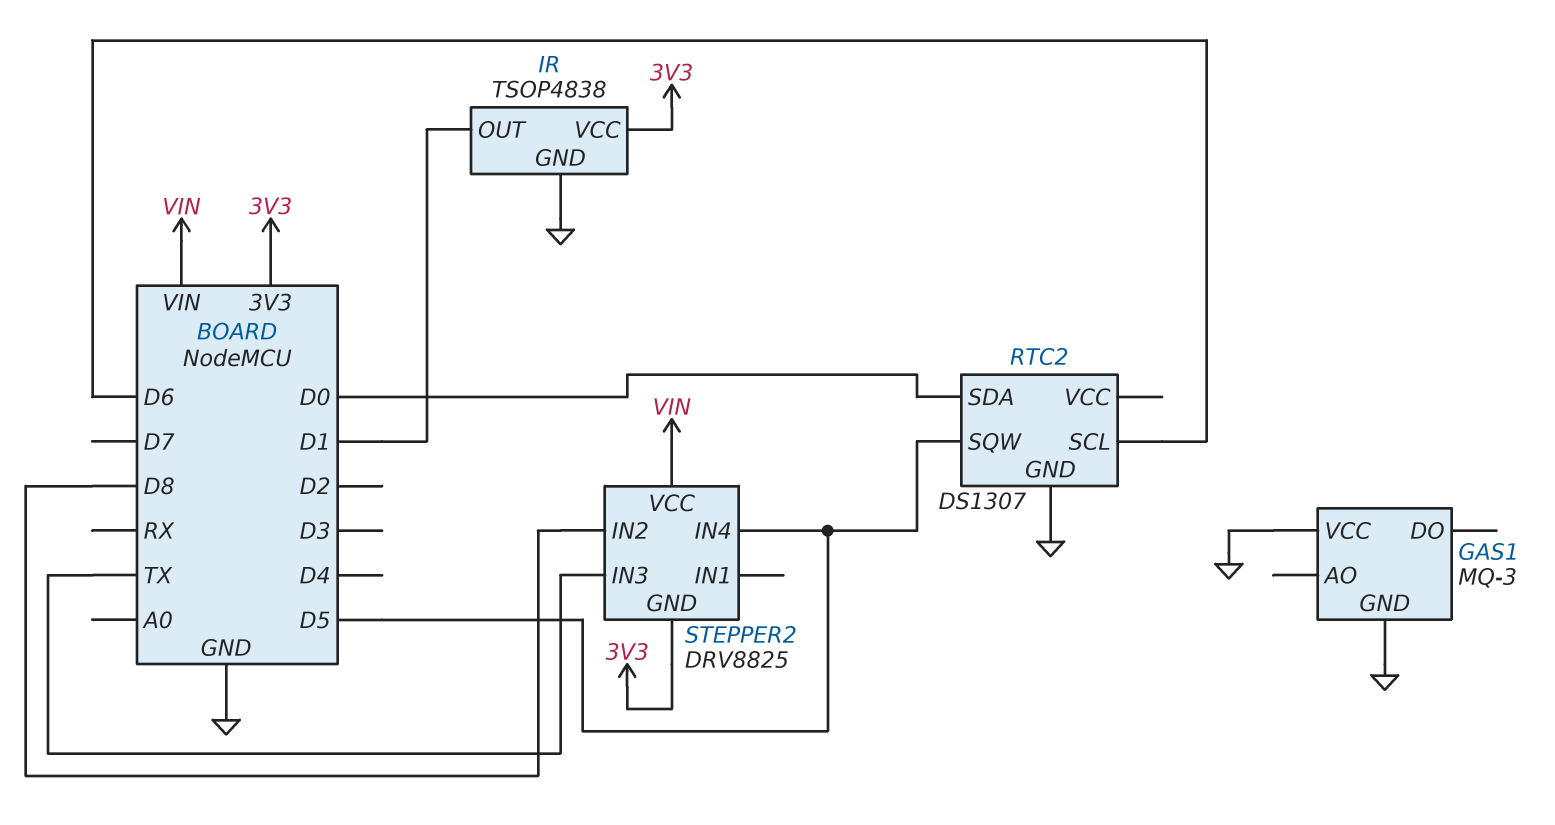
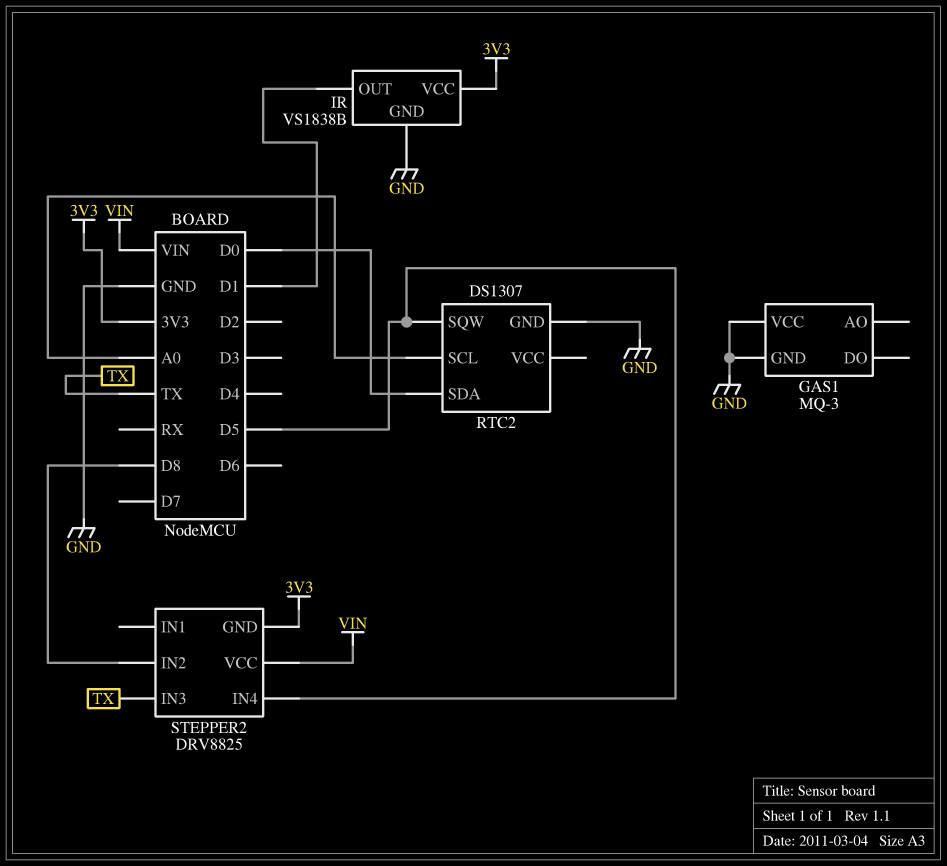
IR: TSOP4838 -> VS1838B
RTC2 pin SCL: D6 -> A0

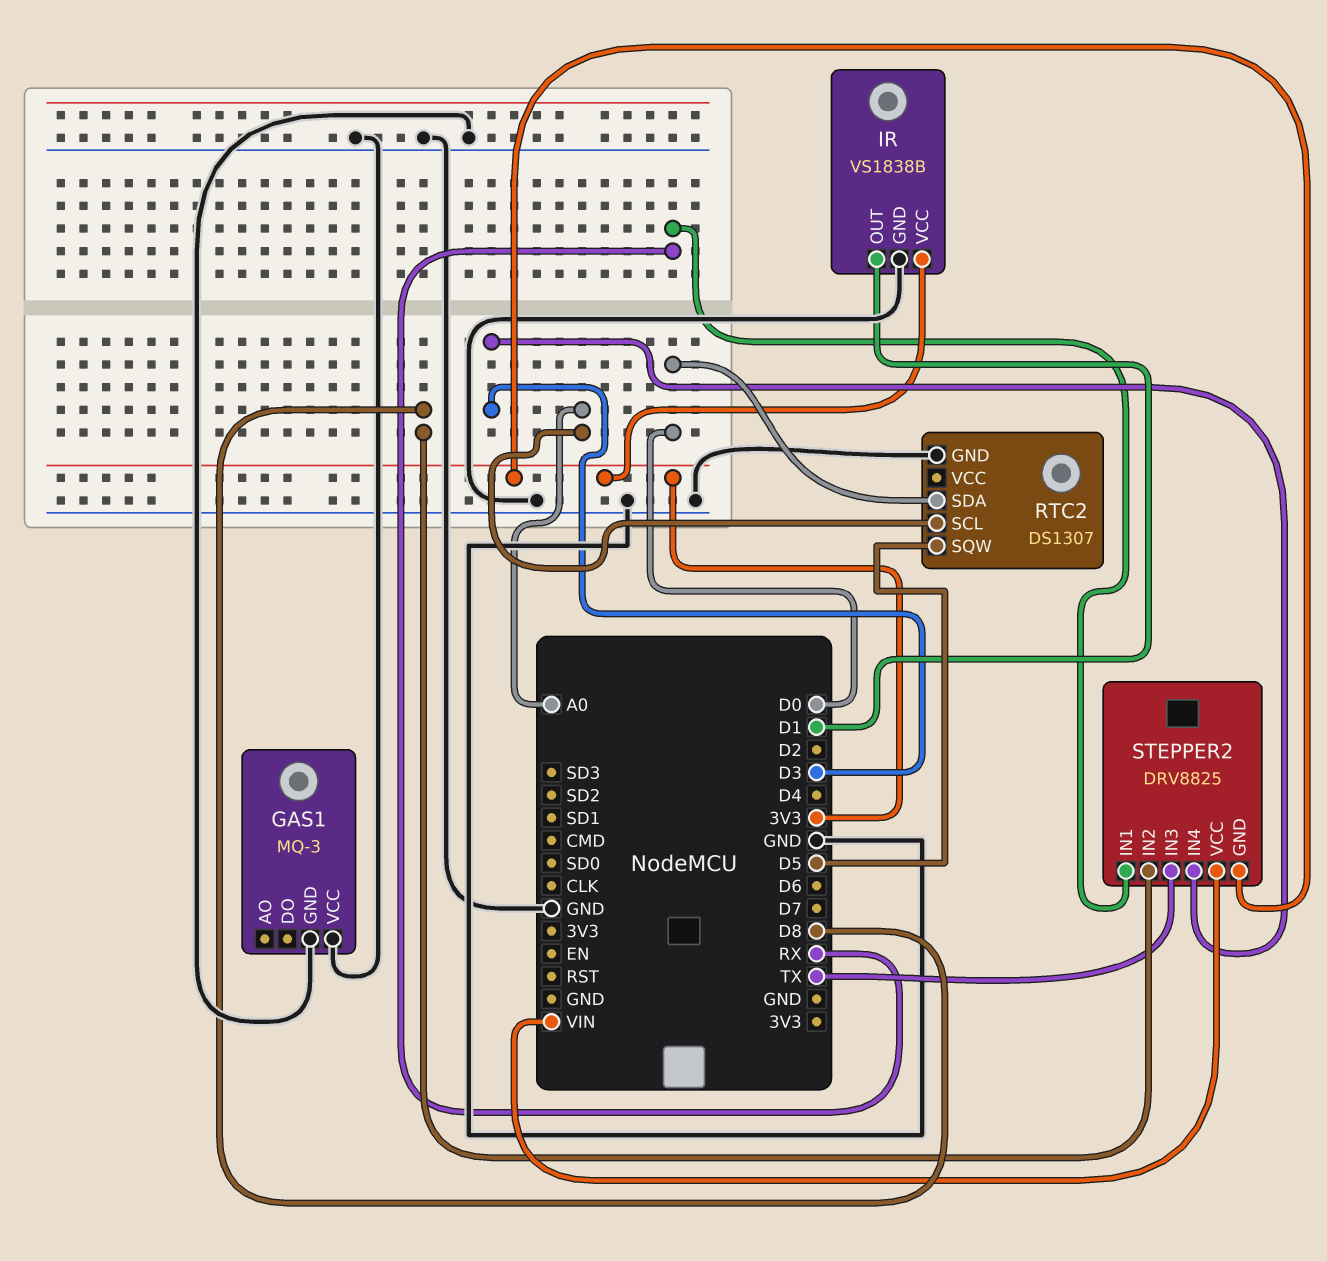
STEPPER2 pin IN1: none -> RX
STEPPER2 pin IN4: D5 -> D3

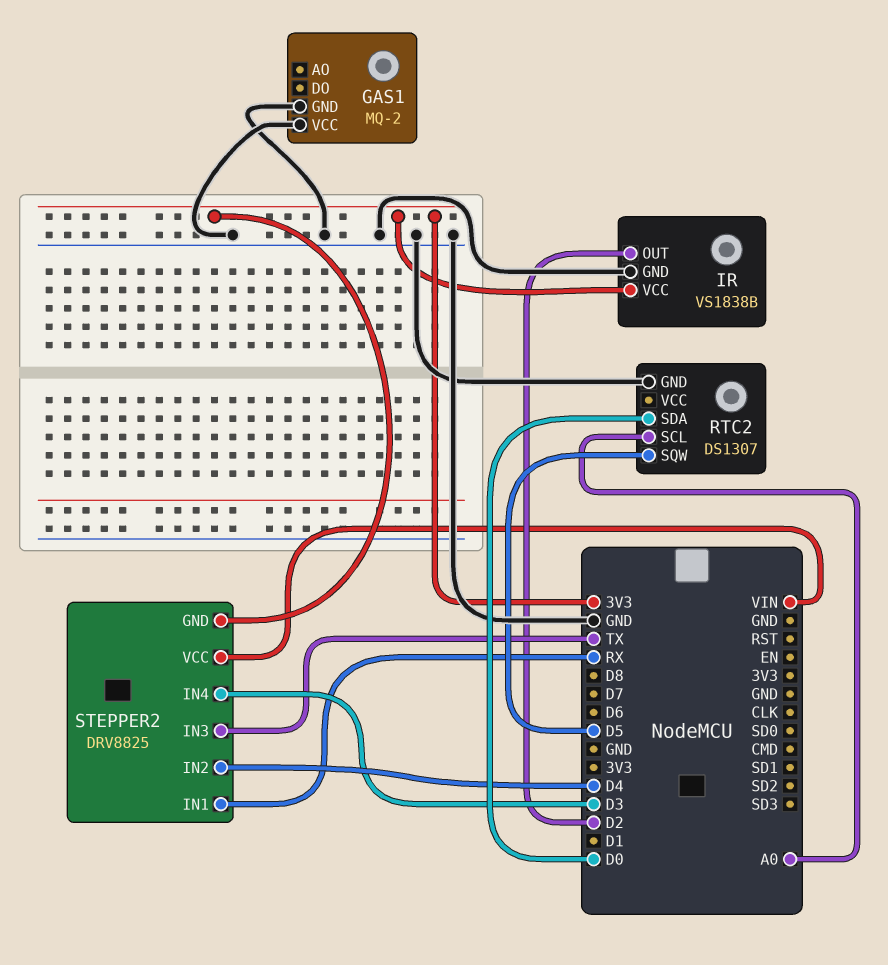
GAS1: MQ-3 -> MQ-2
IR pin OUT: D1 -> D2
STEPPER2 pin IN2: D8 -> D4

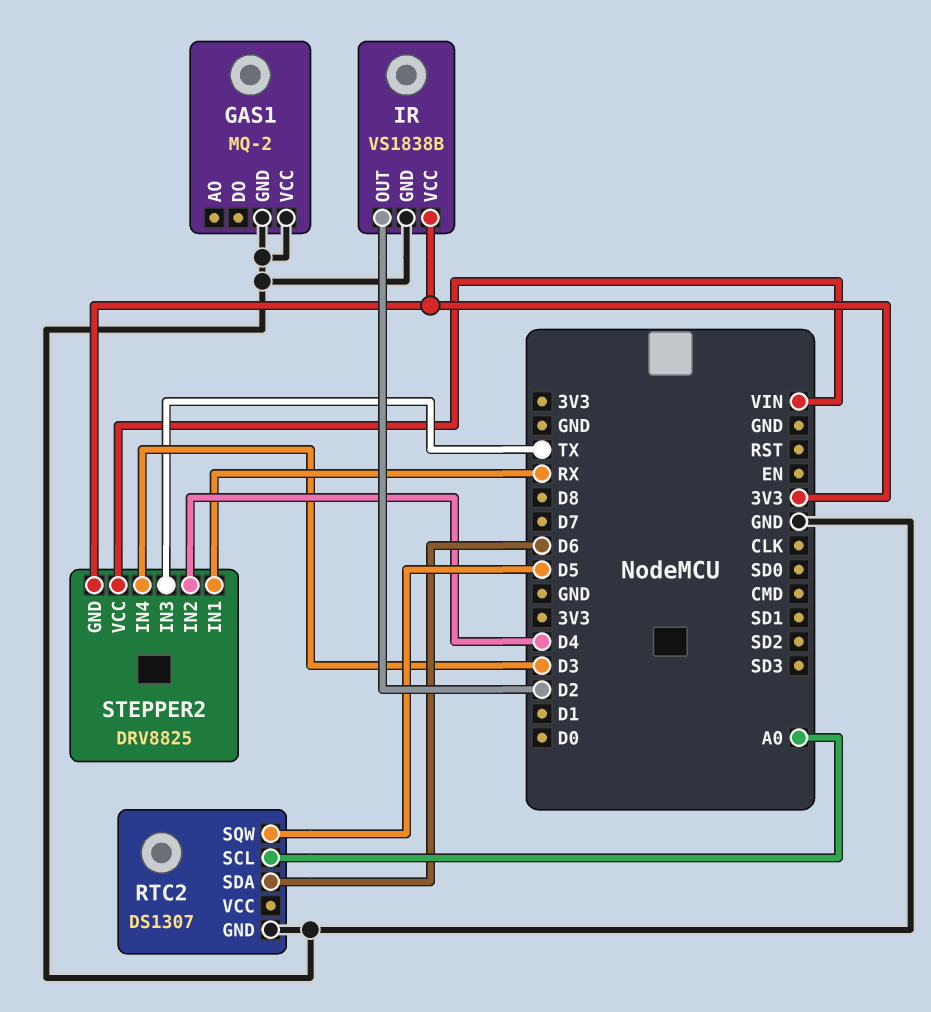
RTC2 pin SDA: D0 -> D6

